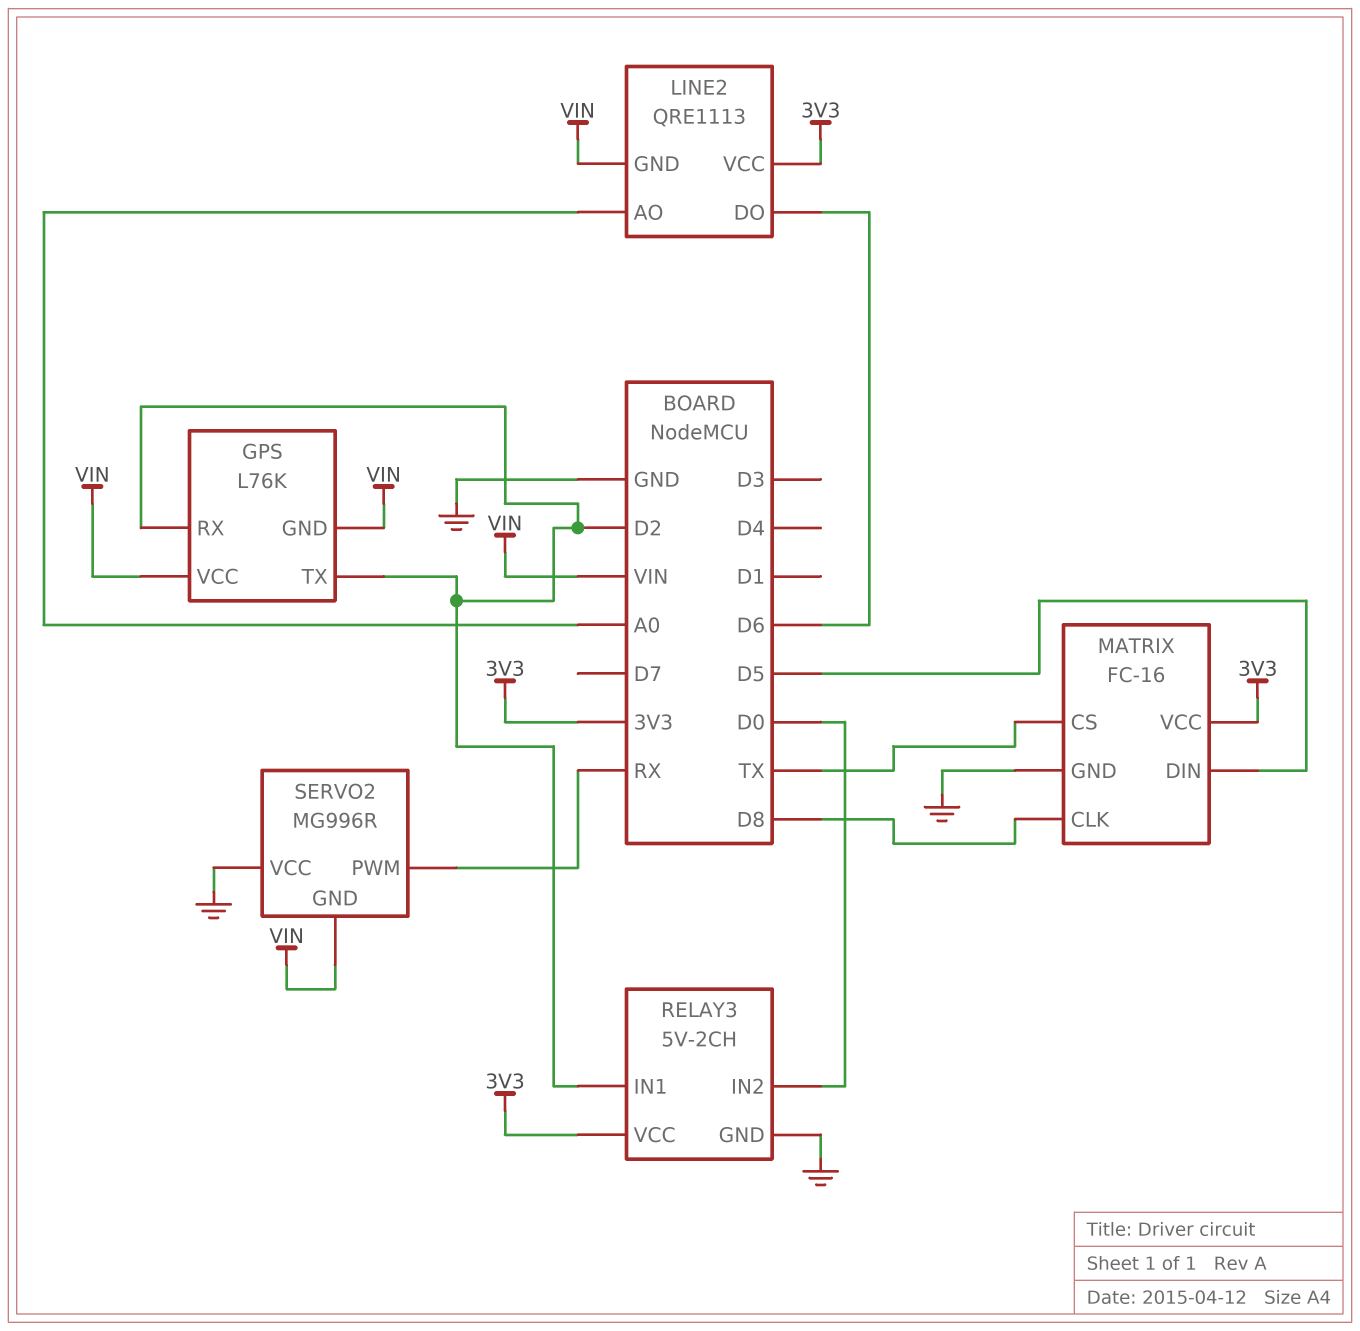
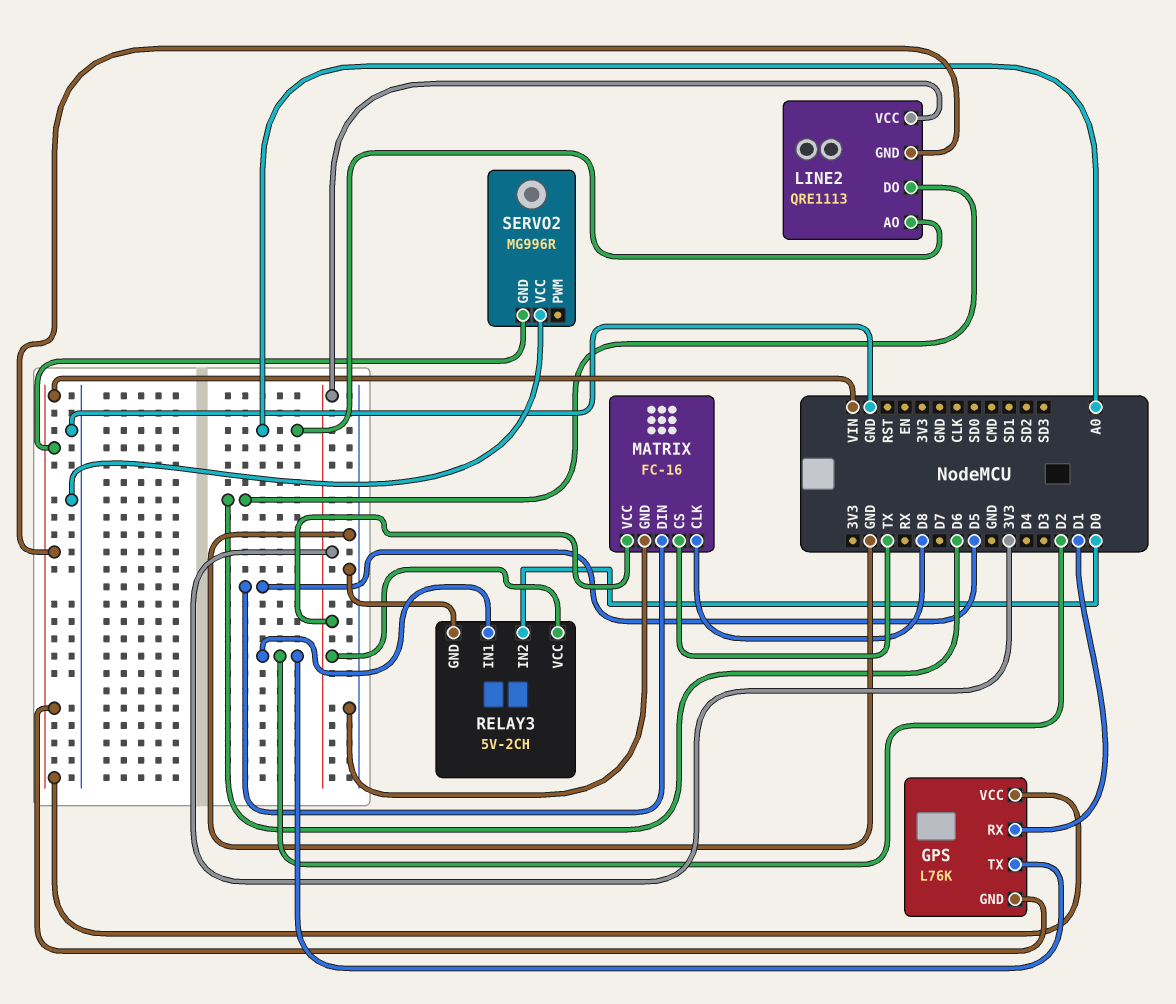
GPS pin RX: D2 -> D1
SERVO2 pin PWM: RX -> none

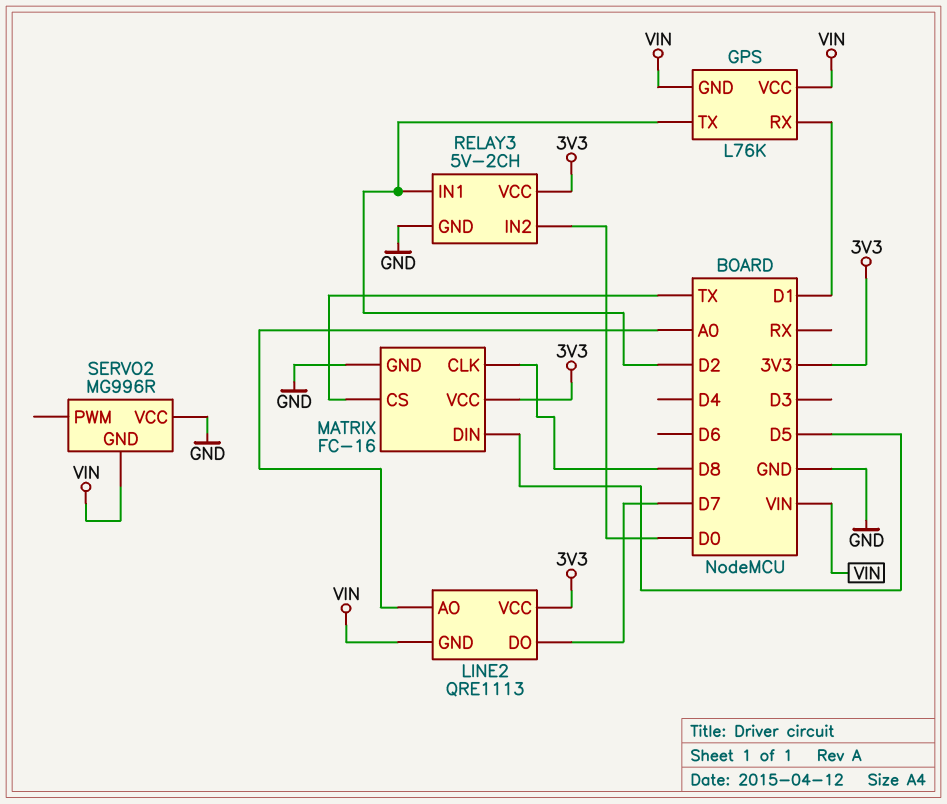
LINE2 pin DO: D6 -> D7

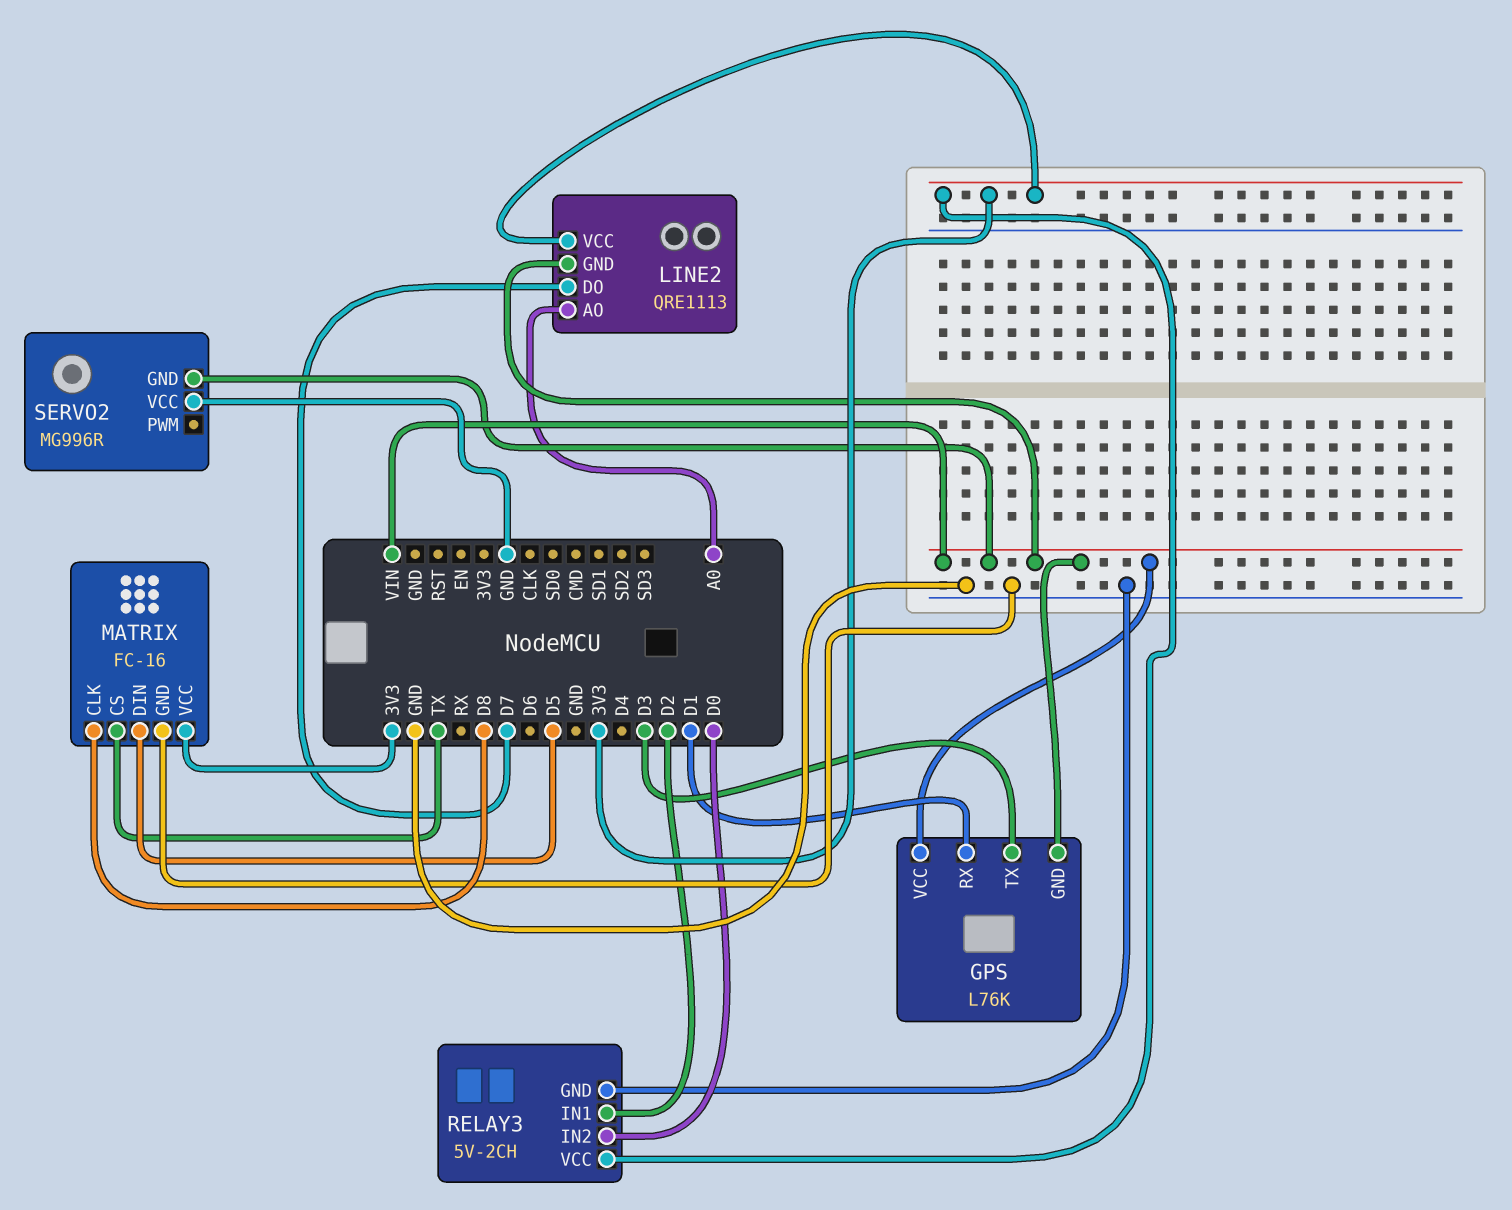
GPS pin TX: D2 -> D3

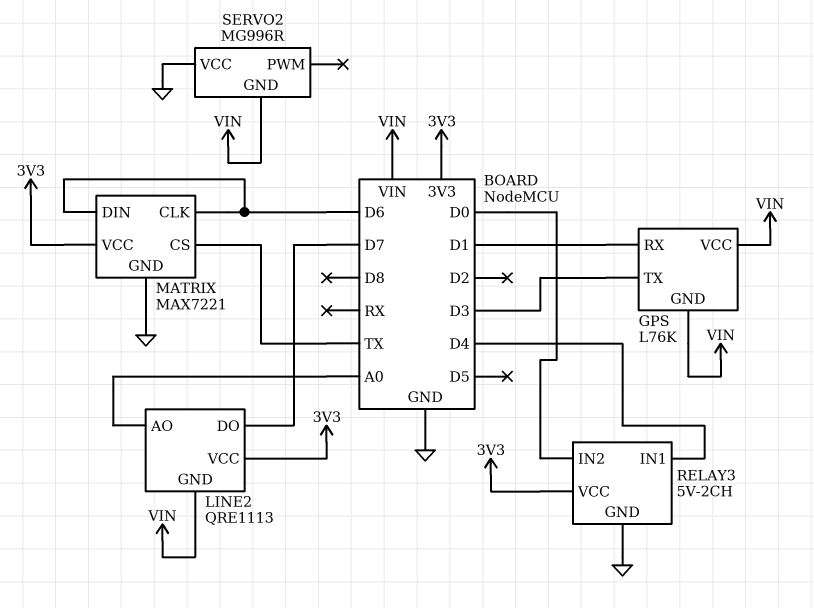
MATRIX: FC-16 -> MAX7221
MATRIX pin CLK: D8 -> D6
MATRIX pin DIN: D5 -> D6
RELAY3 pin IN1: D2 -> D4

